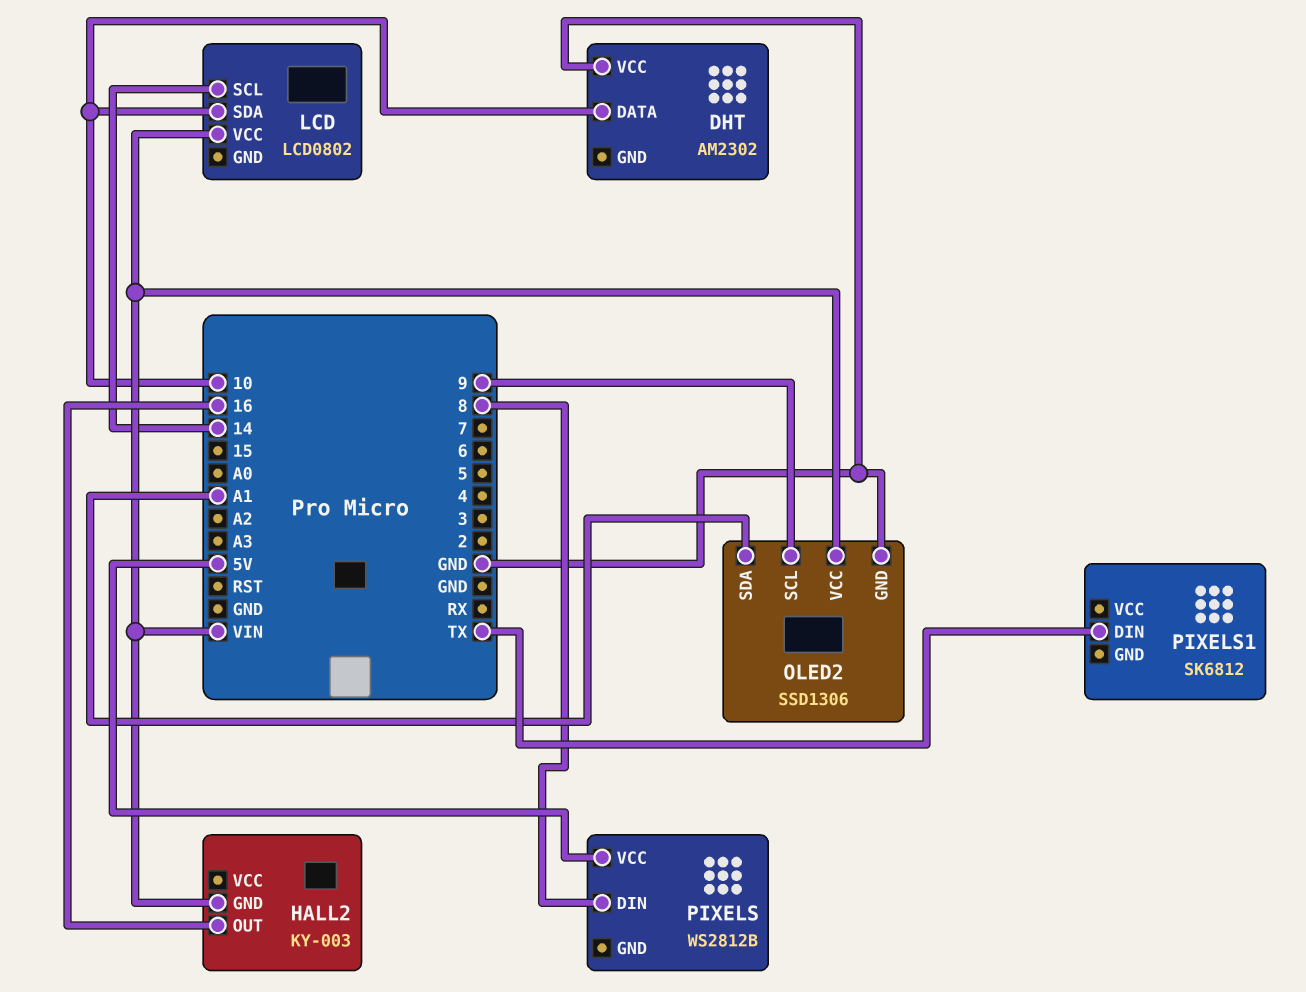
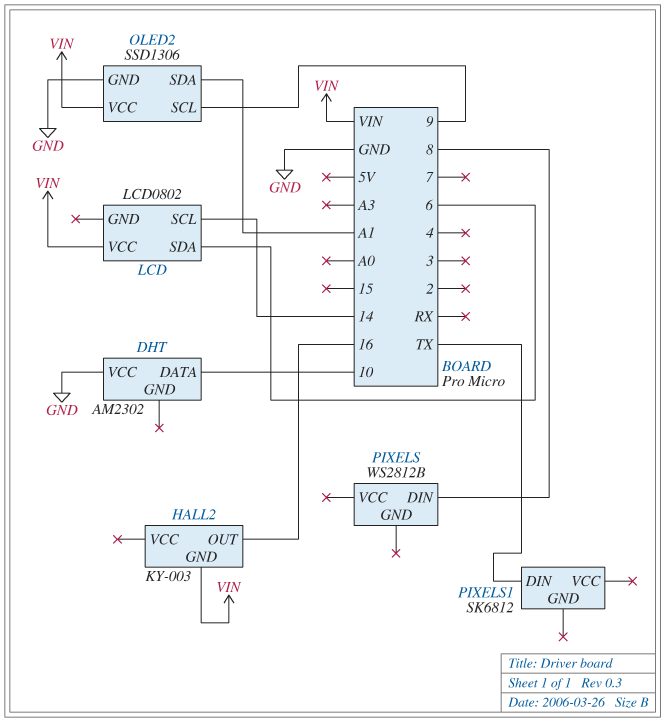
LCD pin SDA: 10 -> 6
PIXELS pin VCC: 5V -> none

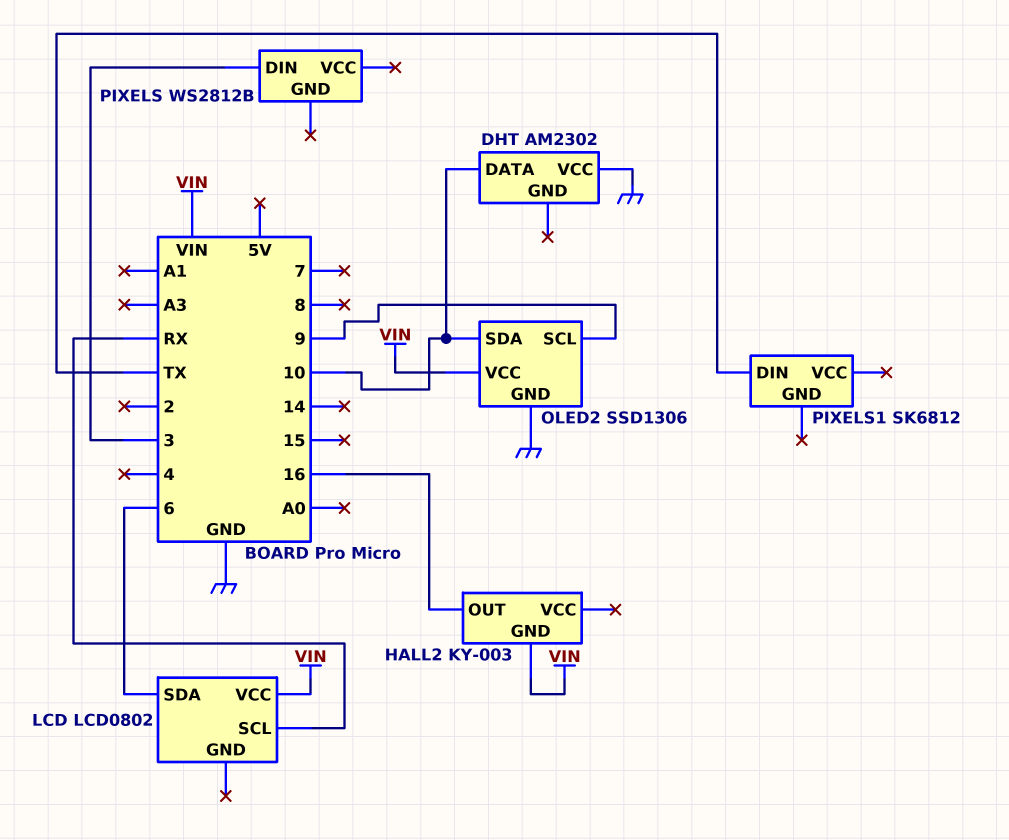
LCD pin SCL: 14 -> RX
OLED2 pin SDA: A1 -> 10
PIXELS pin DIN: 8 -> 3

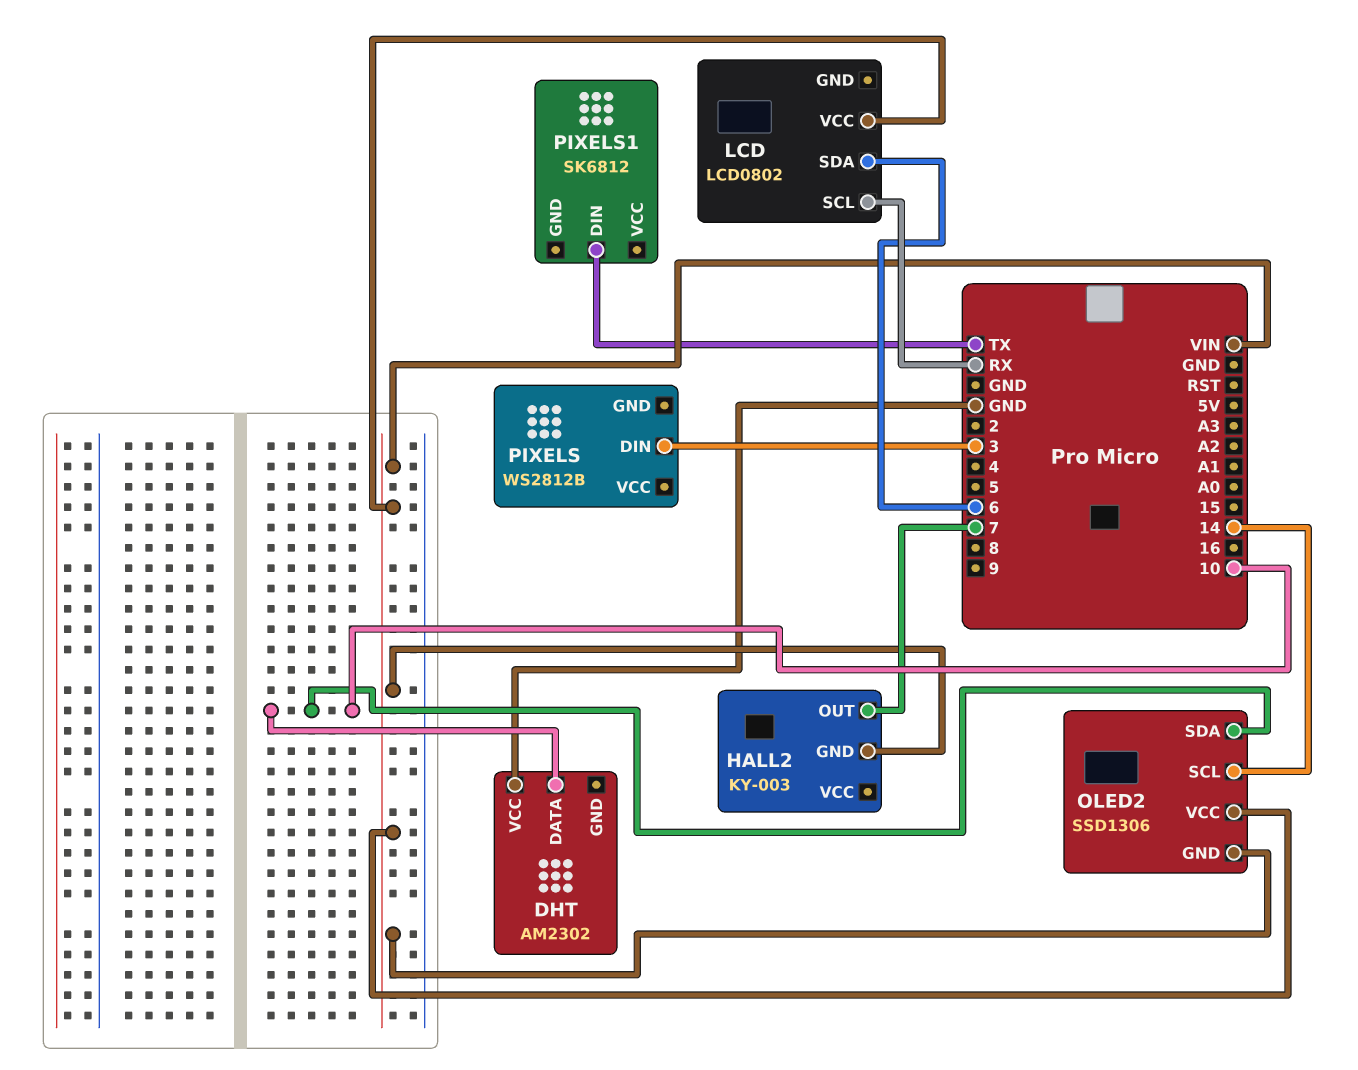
HALL2 pin OUT: 16 -> 7
OLED2 pin GND: GND -> VIN
OLED2 pin SCL: 9 -> 14

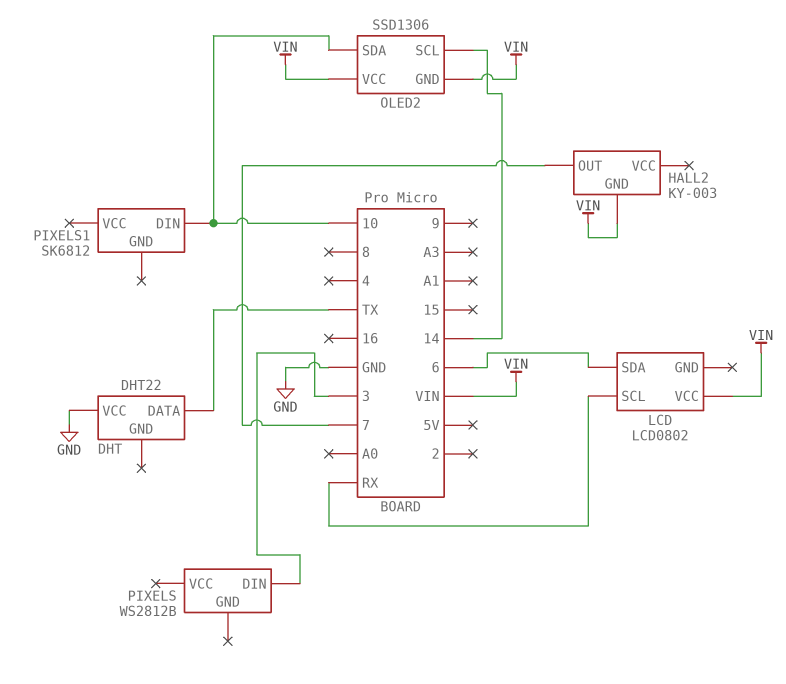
DHT: AM2302 -> DHT22
DHT pin DATA: 10 -> TX
PIXELS1 pin DIN: TX -> 10

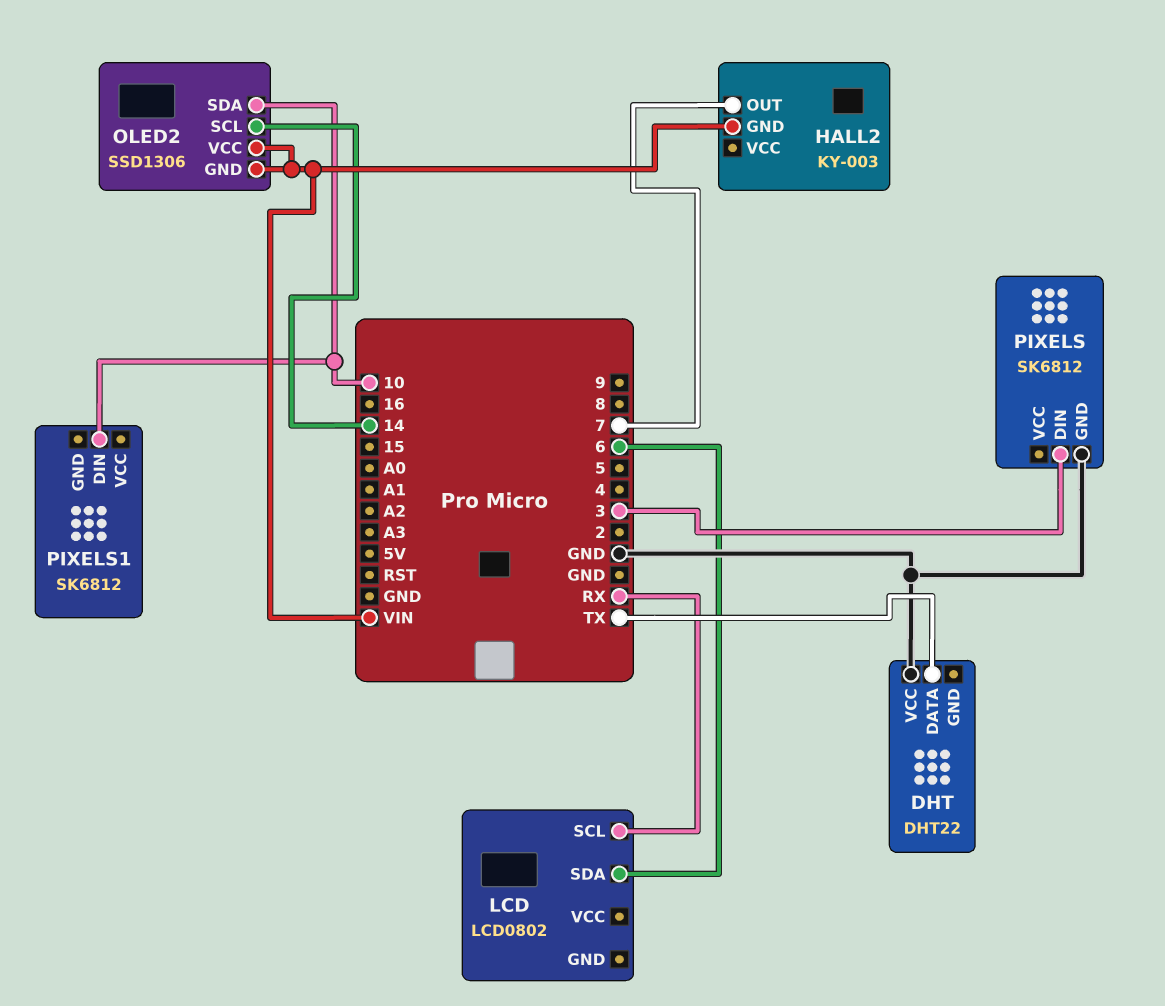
LCD pin VCC: VIN -> none
PIXELS: WS2812B -> SK6812
PIXELS pin GND: none -> GND

